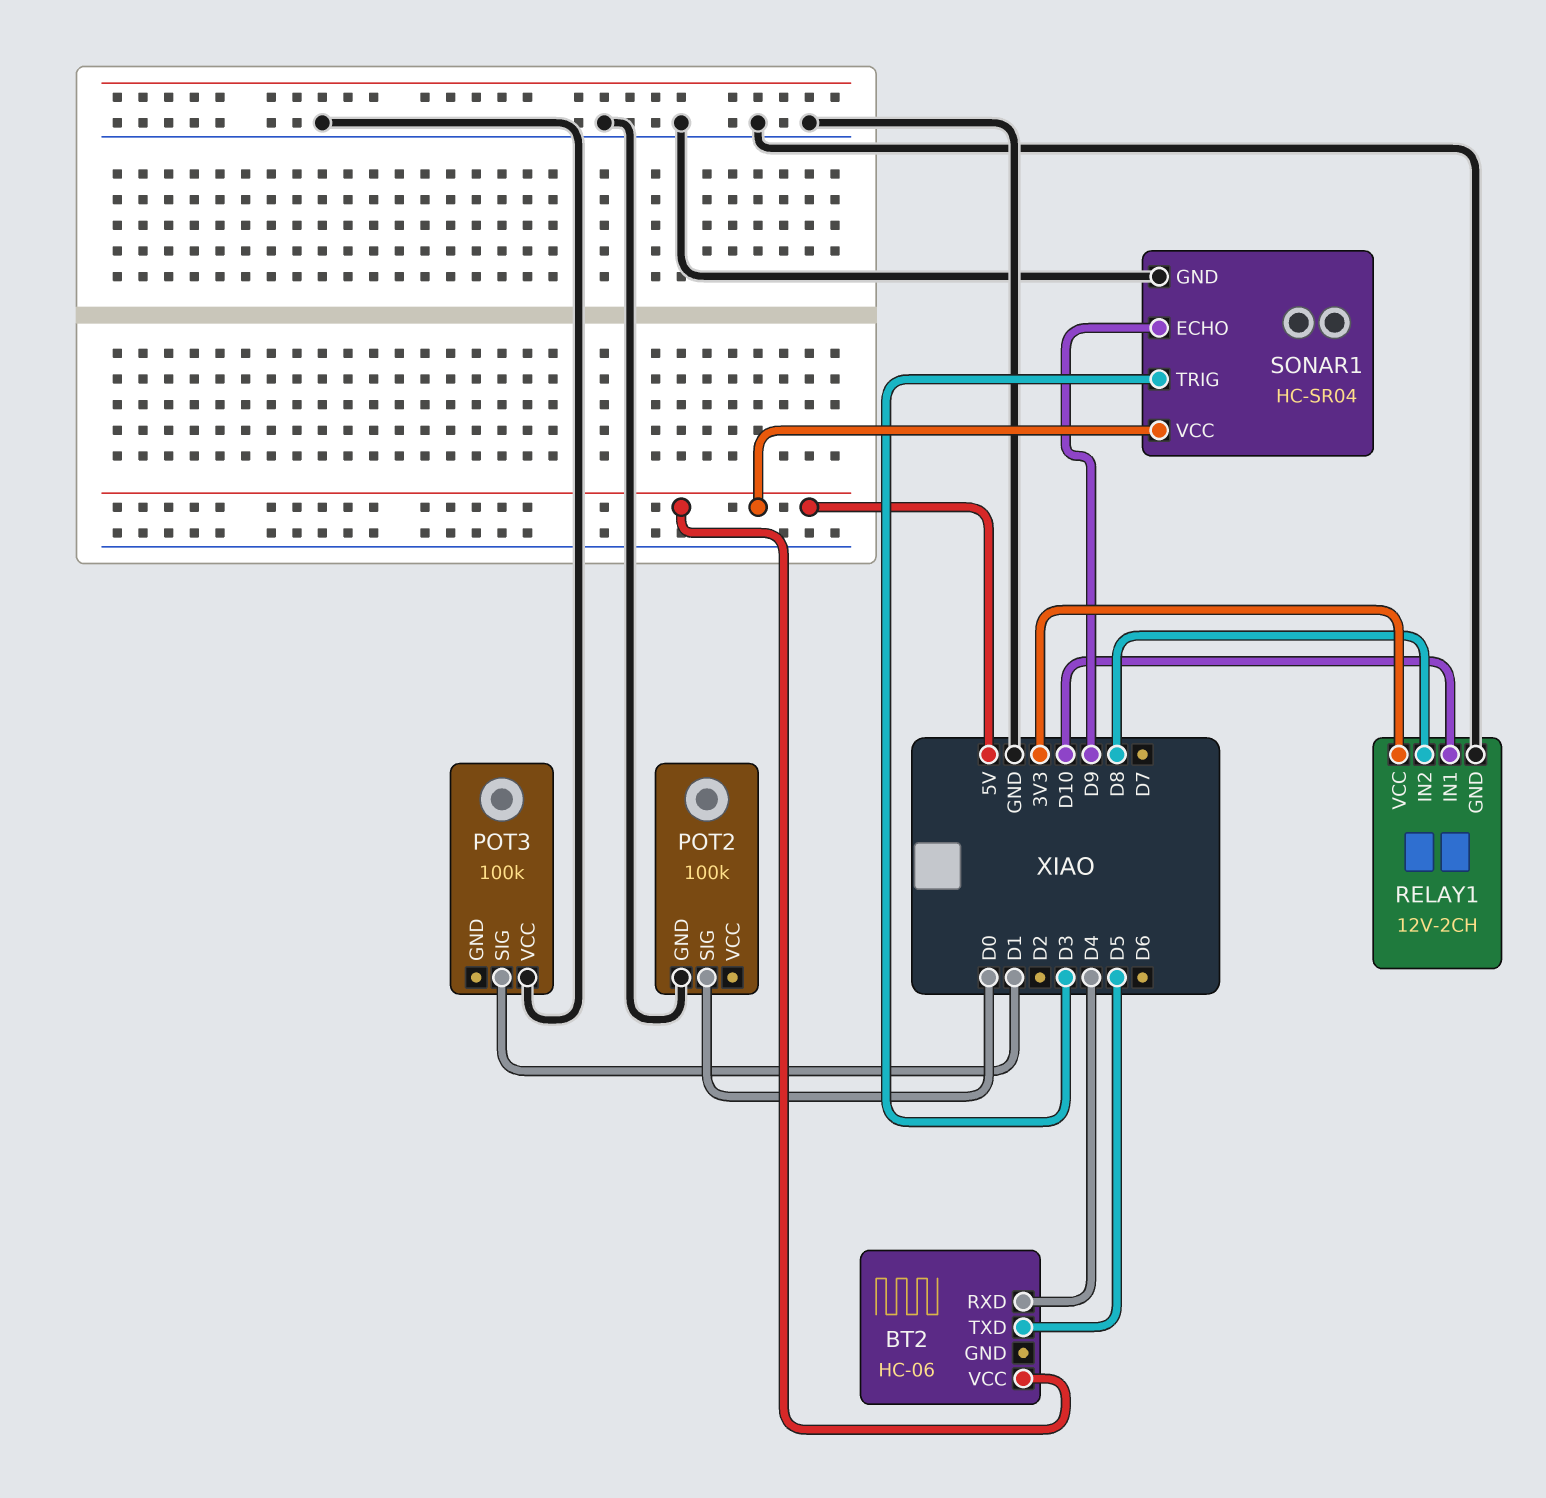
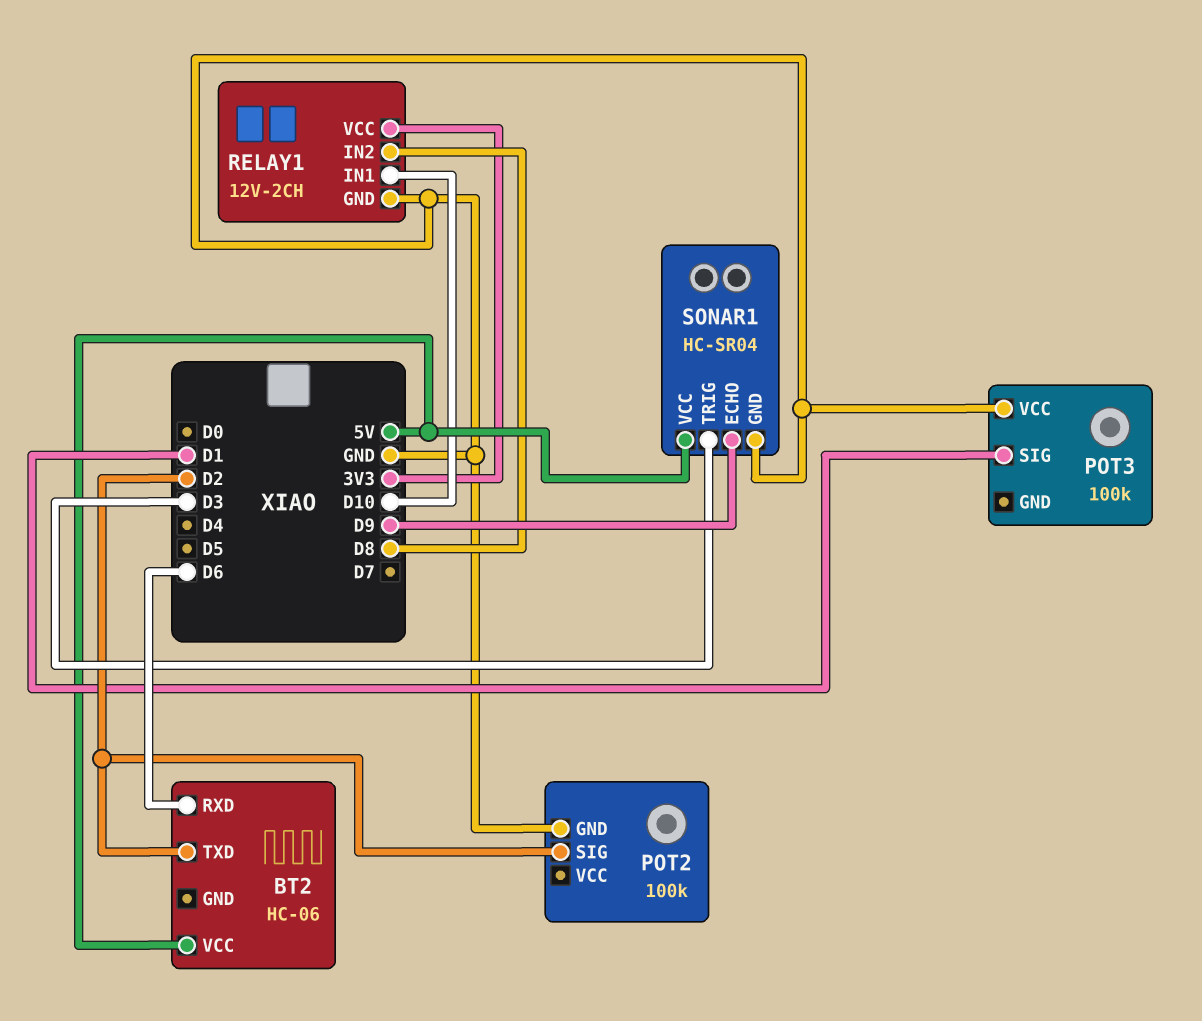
BT2 pin RXD: D4 -> D6
BT2 pin TXD: D5 -> D2
POT2 pin SIG: D0 -> D2

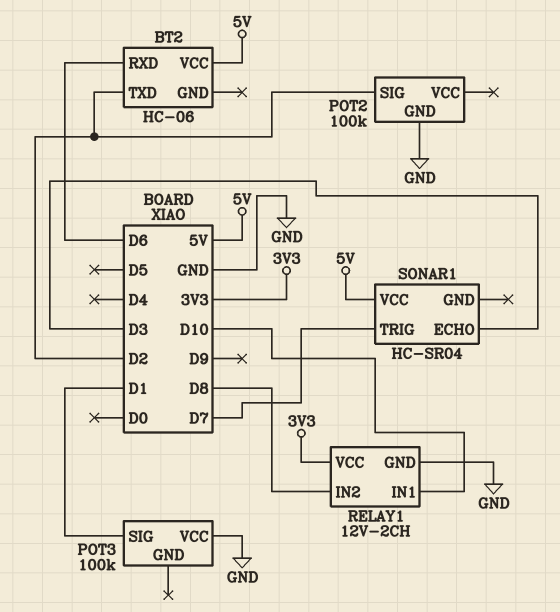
SONAR1 pin ECHO: D9 -> D3
SONAR1 pin GND: GND -> none
SONAR1 pin TRIG: D3 -> D7

